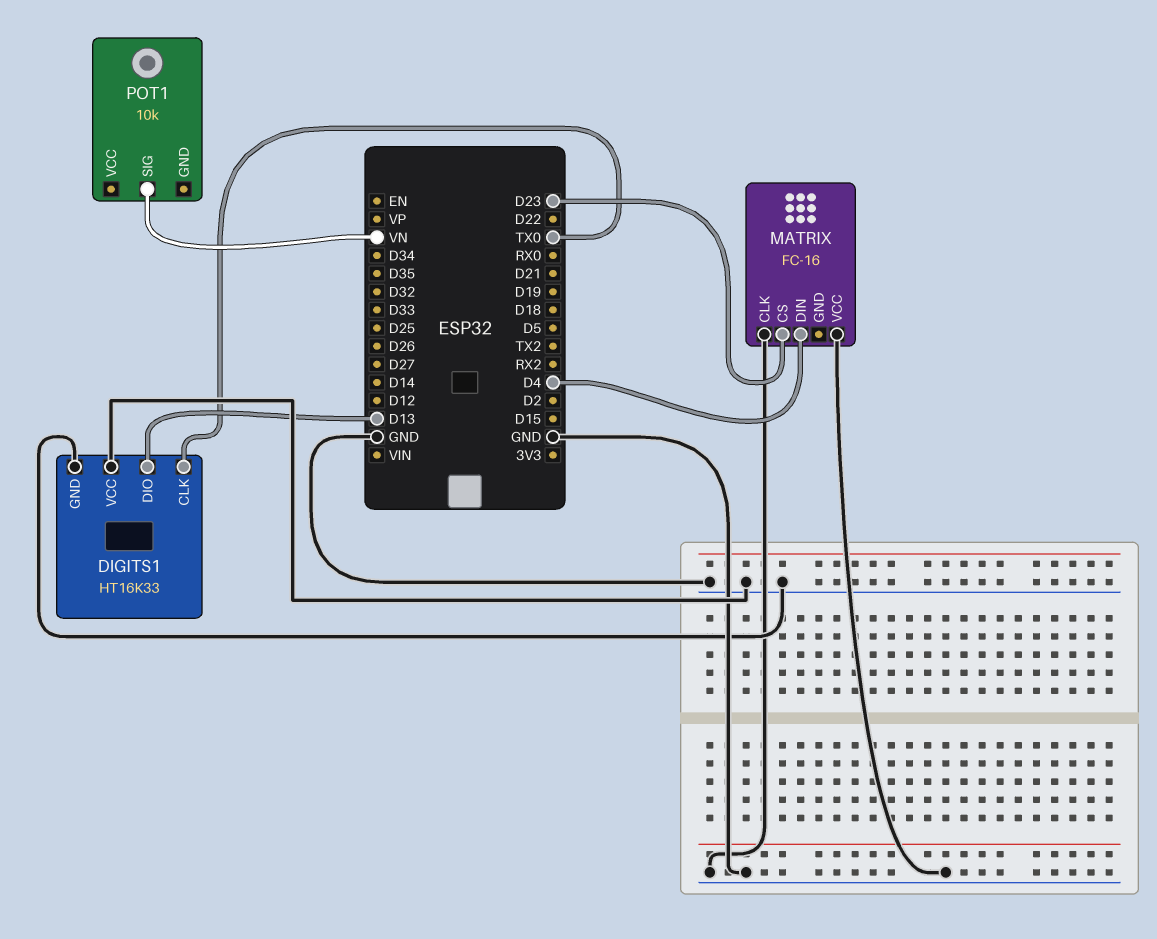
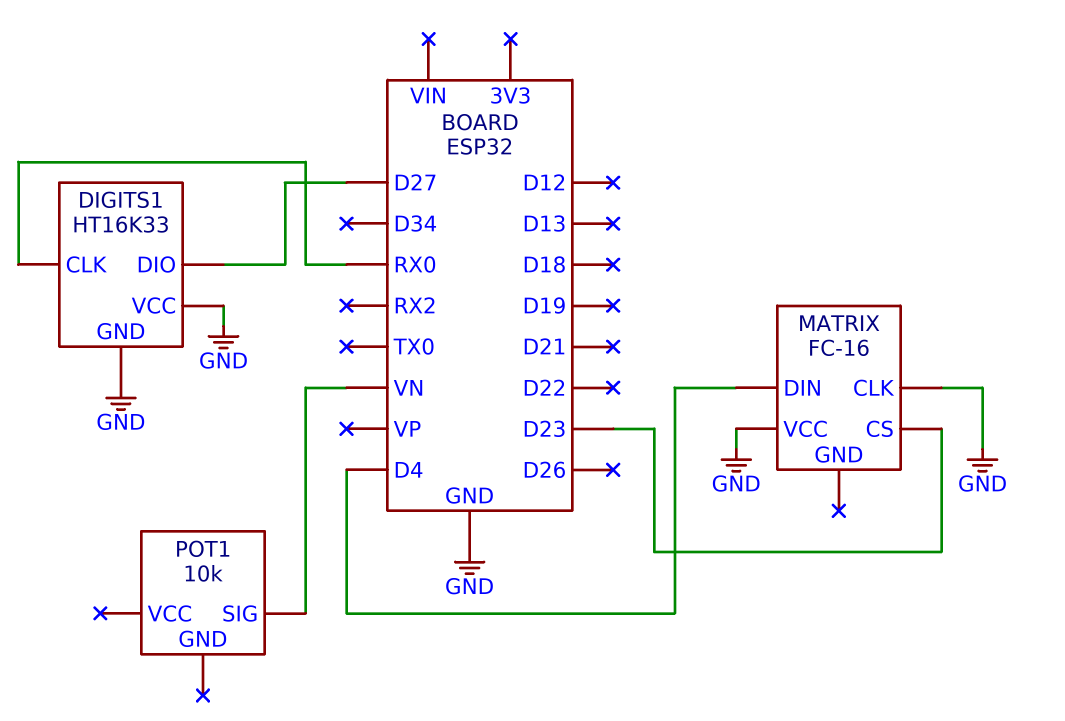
DIGITS1 pin CLK: TX0 -> RX0
DIGITS1 pin DIO: D13 -> D27

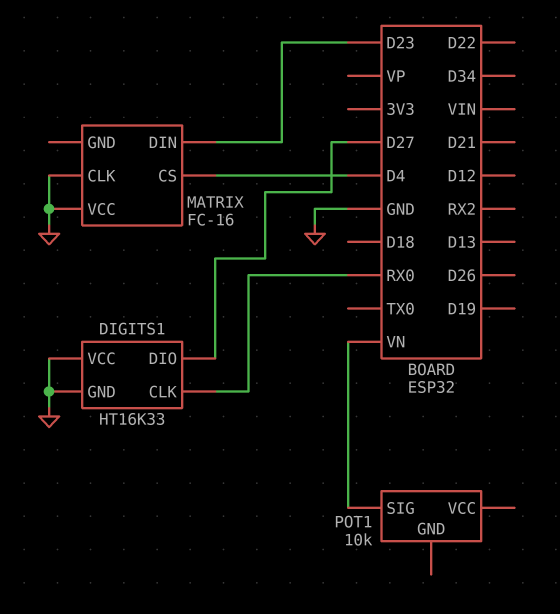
MATRIX pin CS: D23 -> D4
MATRIX pin DIN: D4 -> D23

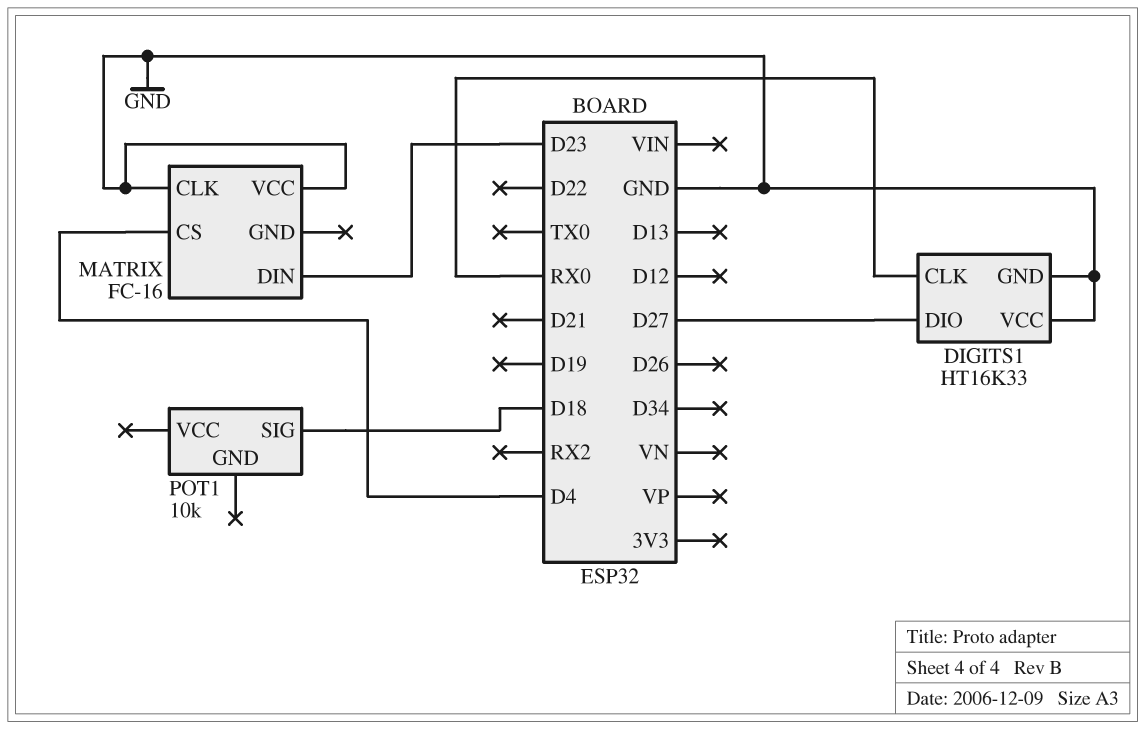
POT1 pin SIG: VN -> D18

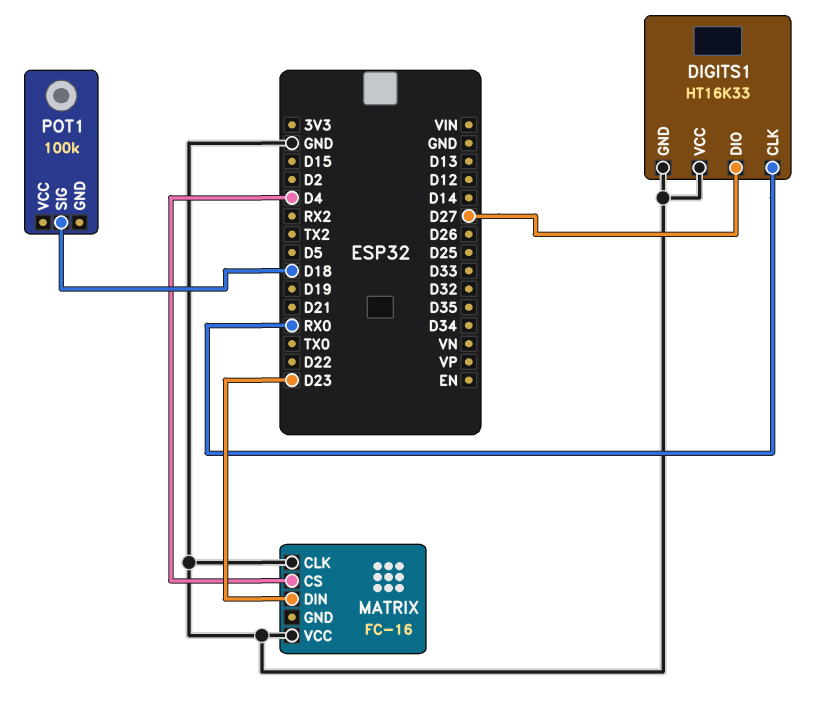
POT1: 10k -> 100k

